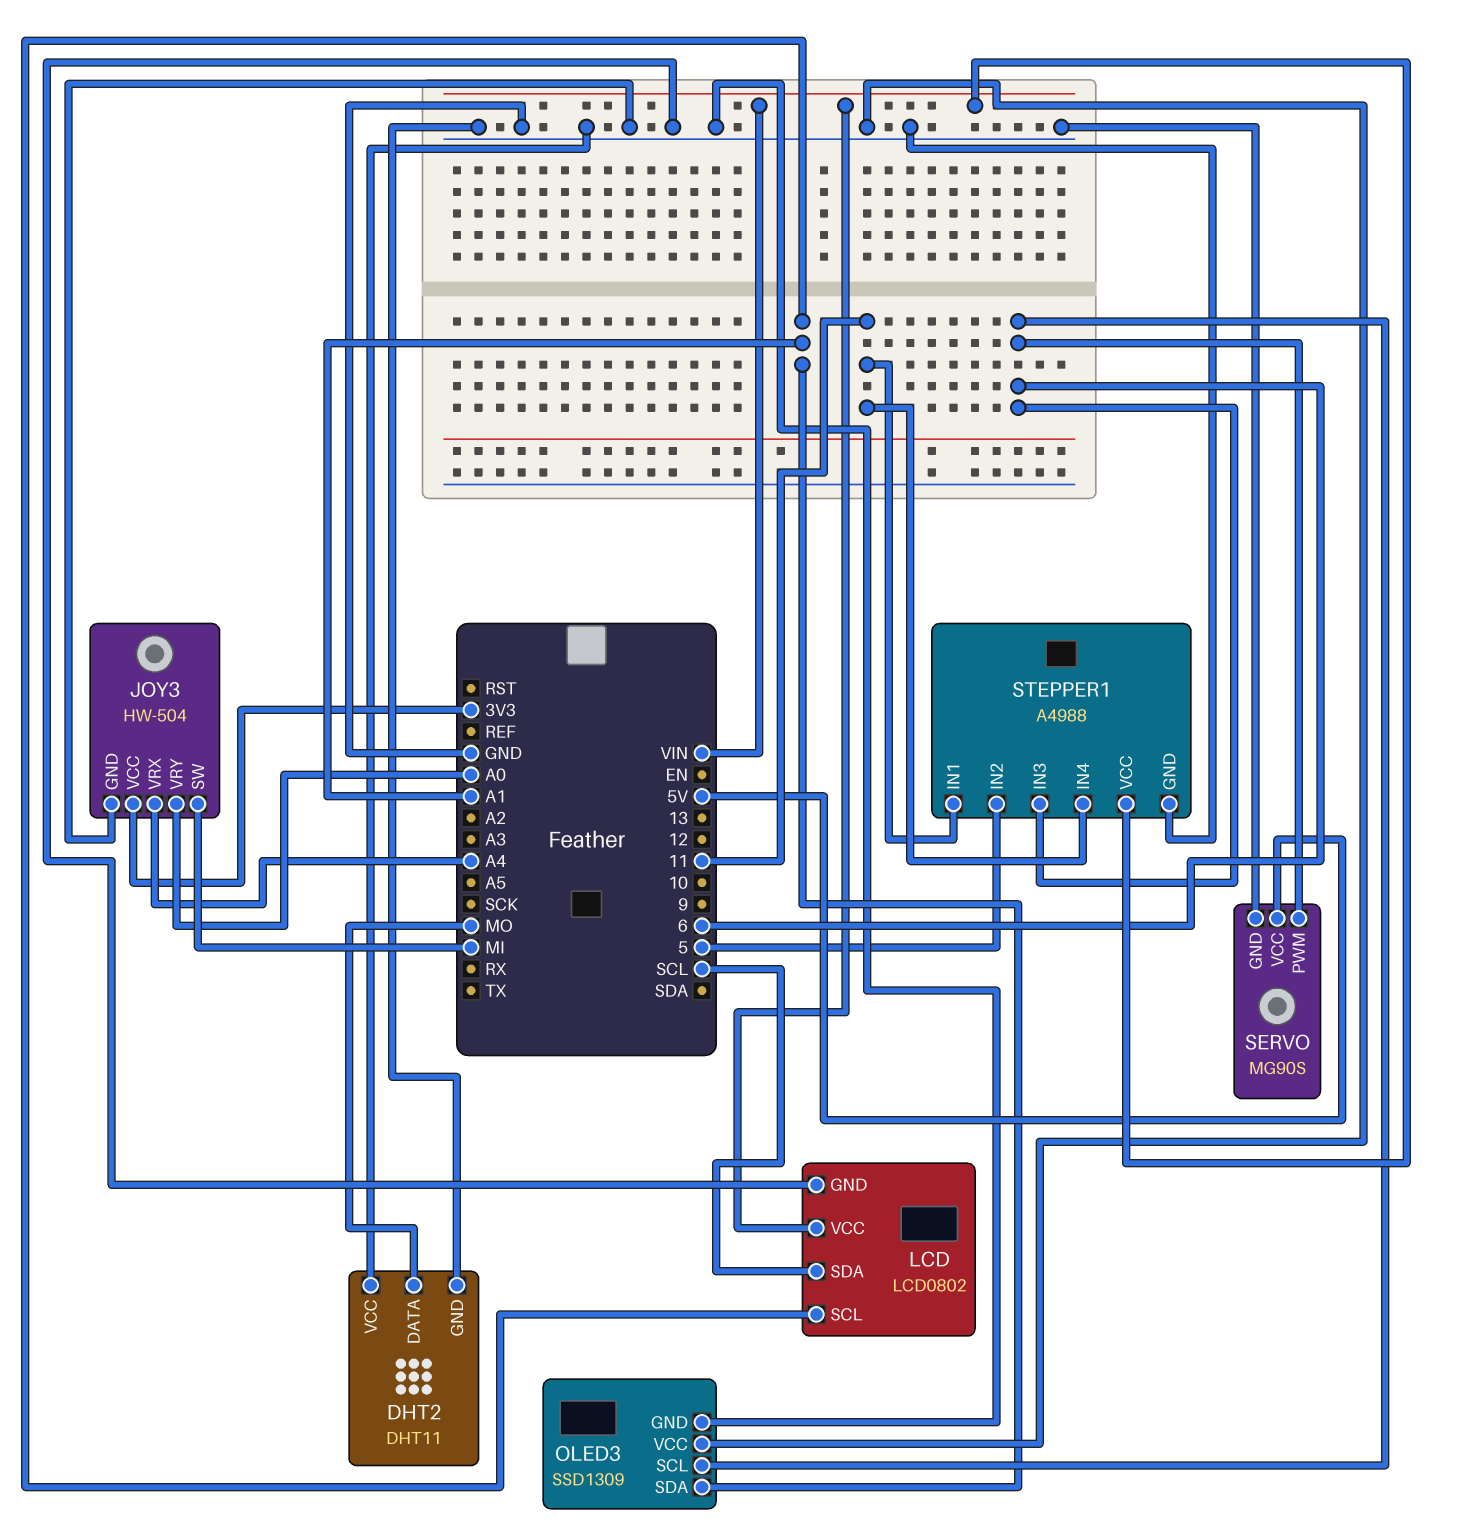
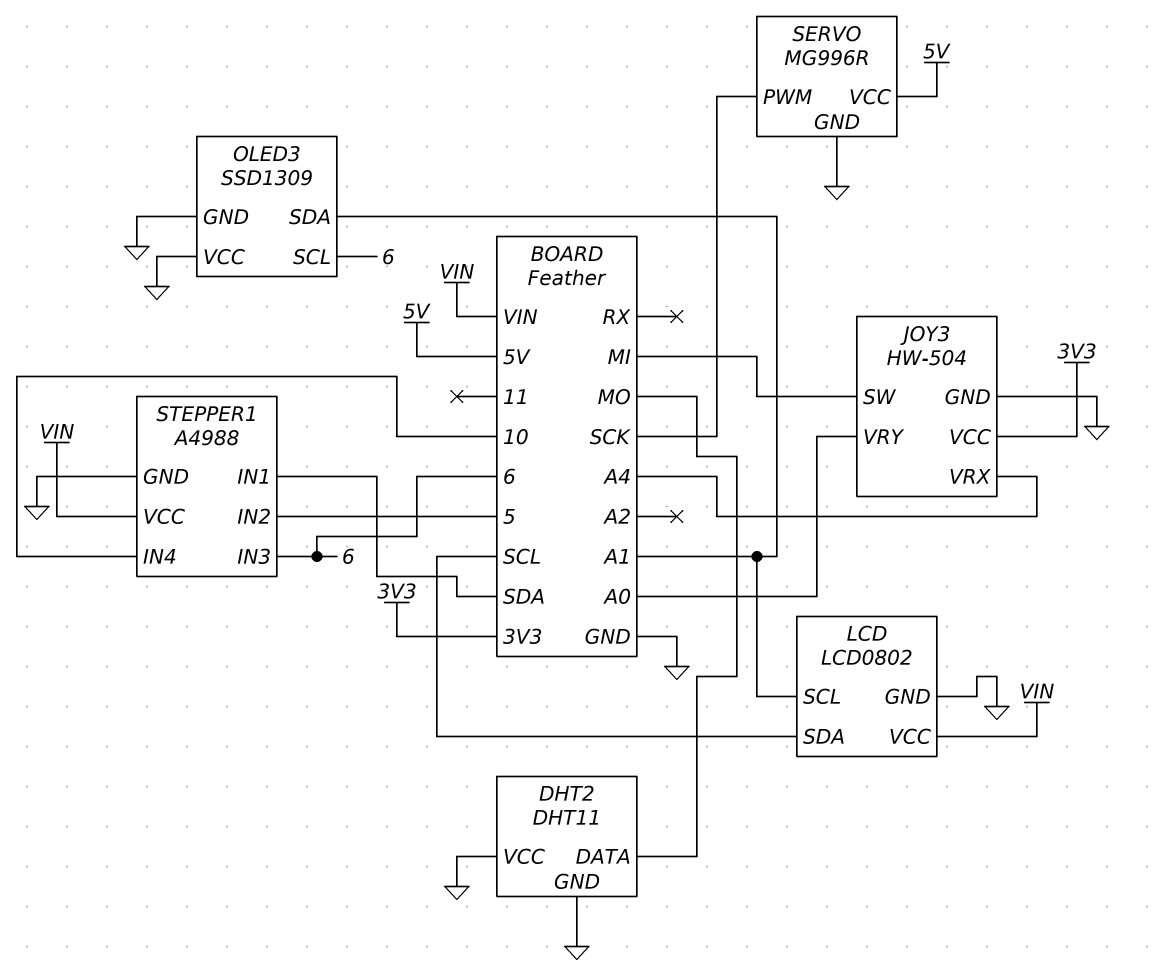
SERVO: MG90S -> MG996R
SERVO pin PWM: 6 -> SCK
STEPPER1 pin IN1: 11 -> SDA
STEPPER1 pin IN4: 11 -> 10

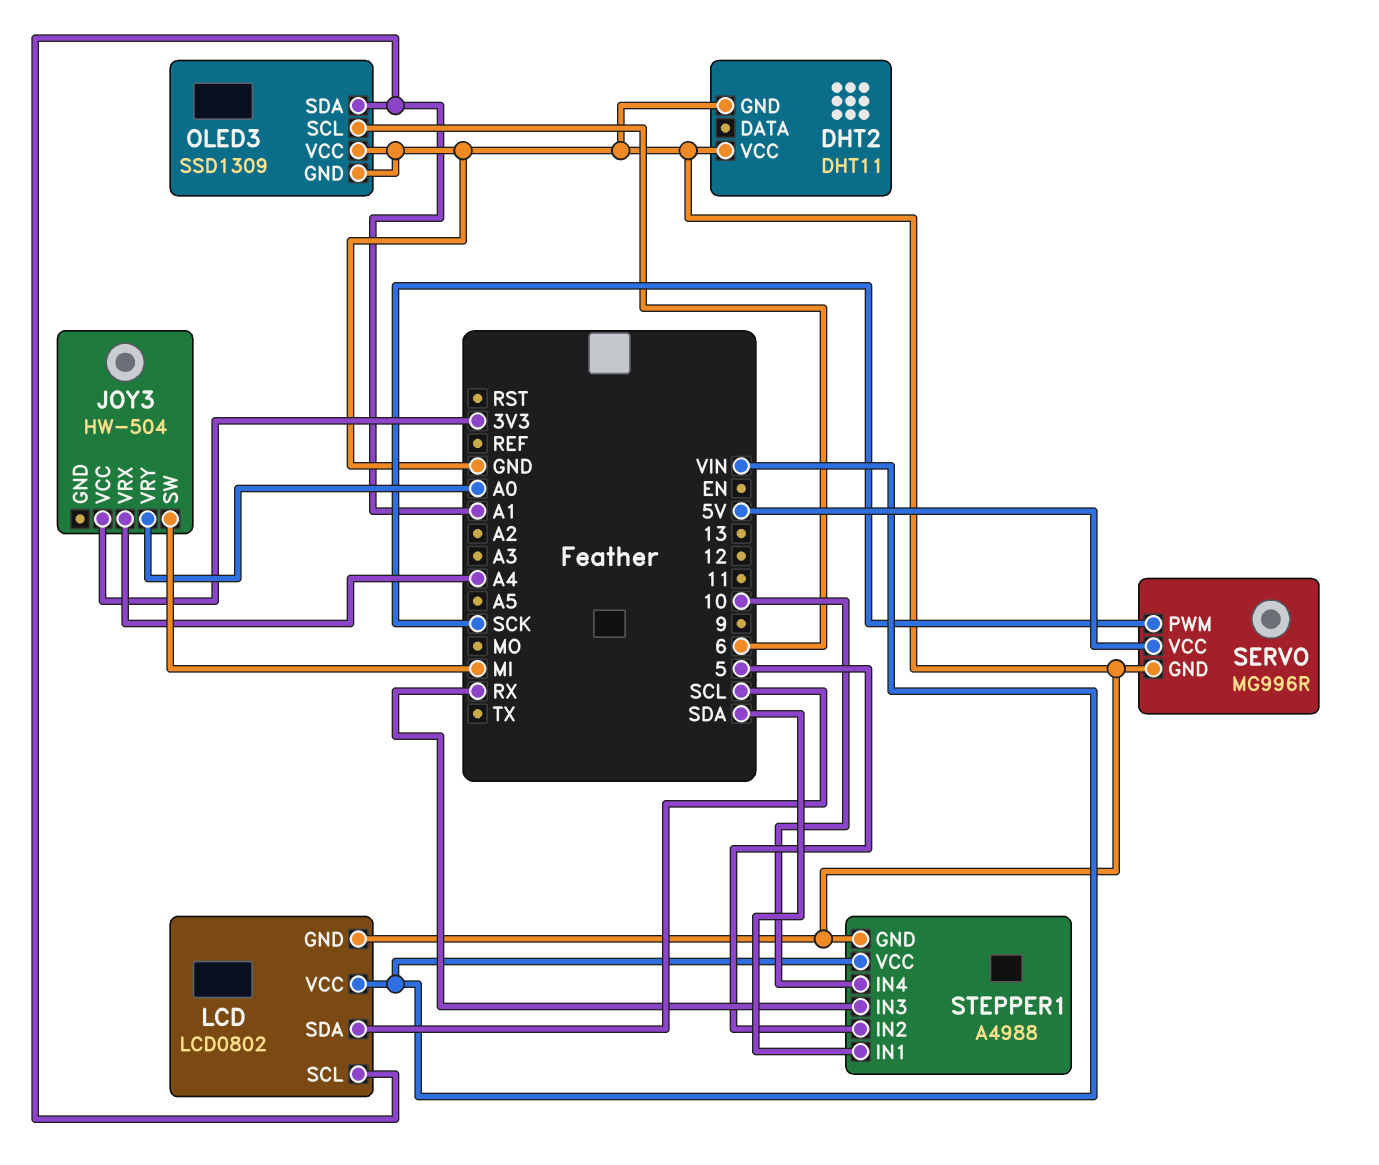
DHT2 pin DATA: MO -> none
JOY3 pin GND: GND -> none
STEPPER1 pin IN3: 6 -> RX

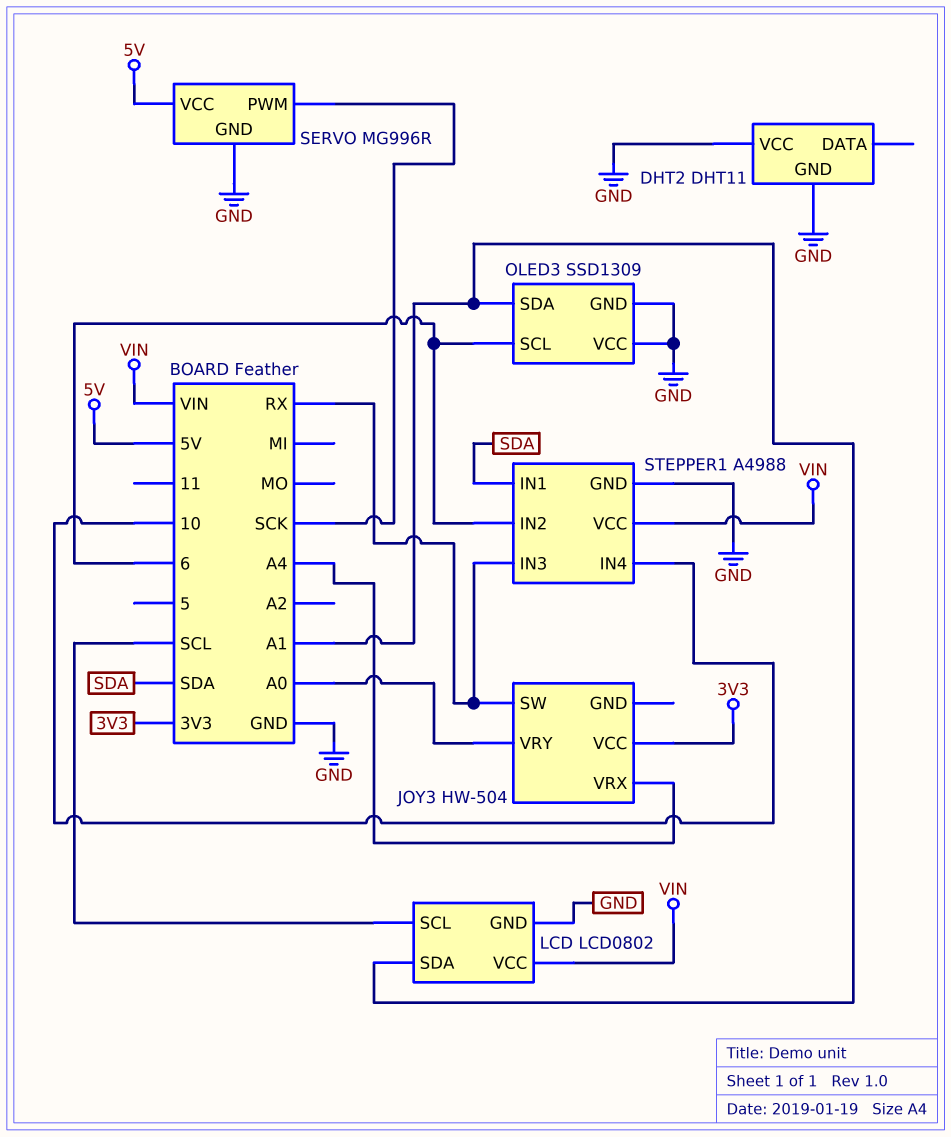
JOY3 pin SW: MI -> RX
LCD pin SCL: A1 -> SCL
LCD pin SDA: SCL -> A1
STEPPER1 pin IN2: 5 -> 6

